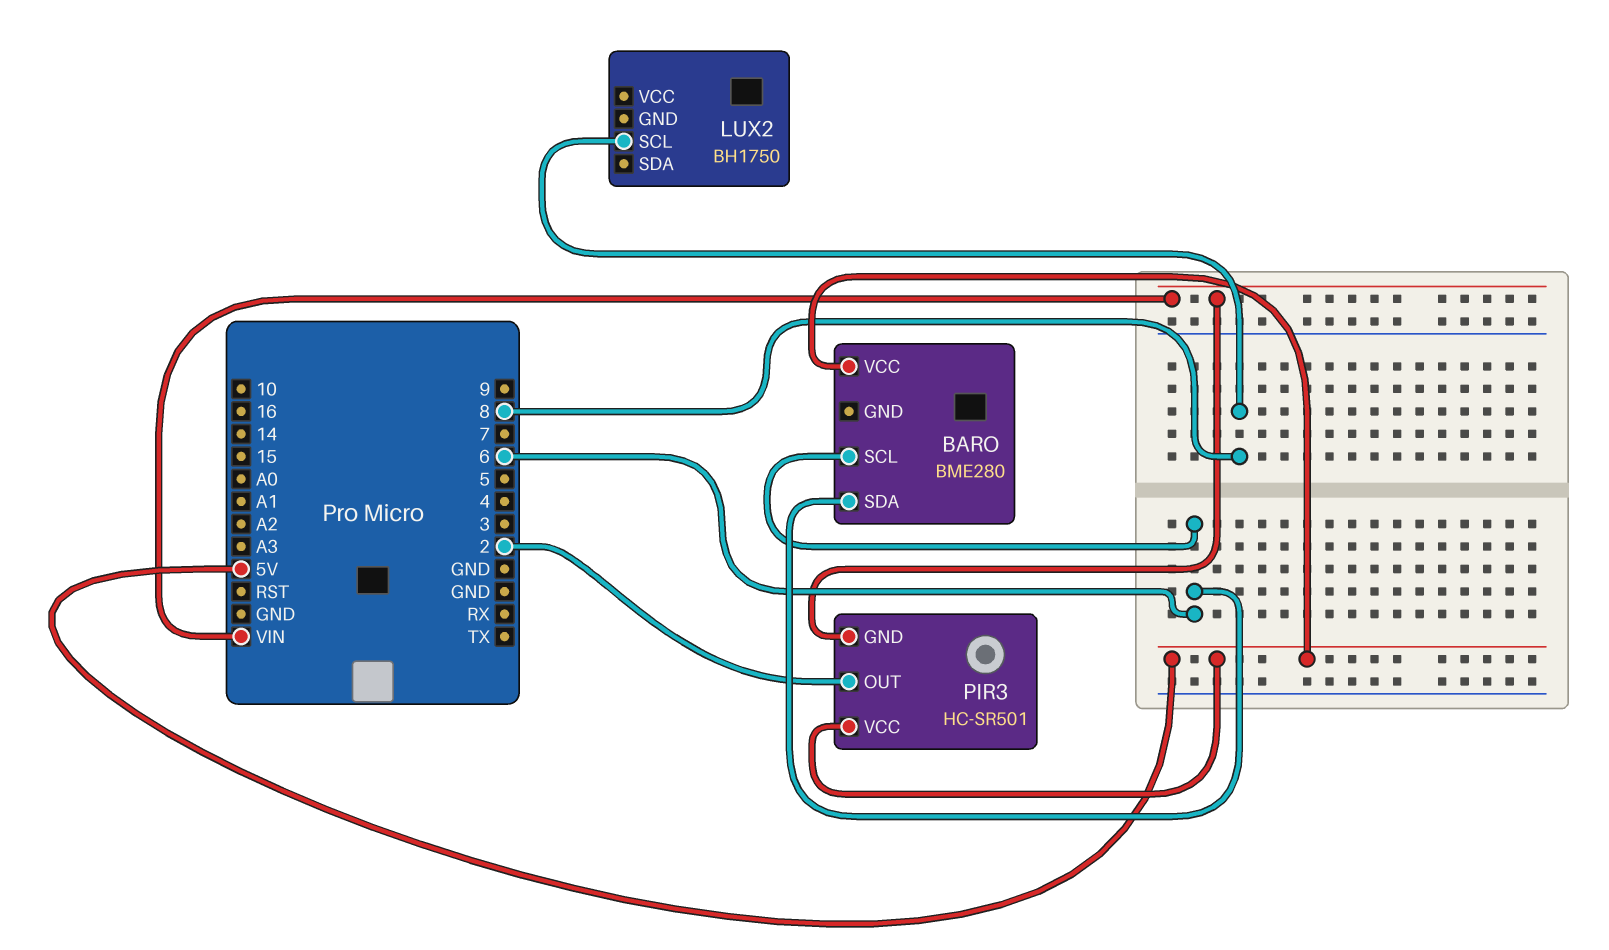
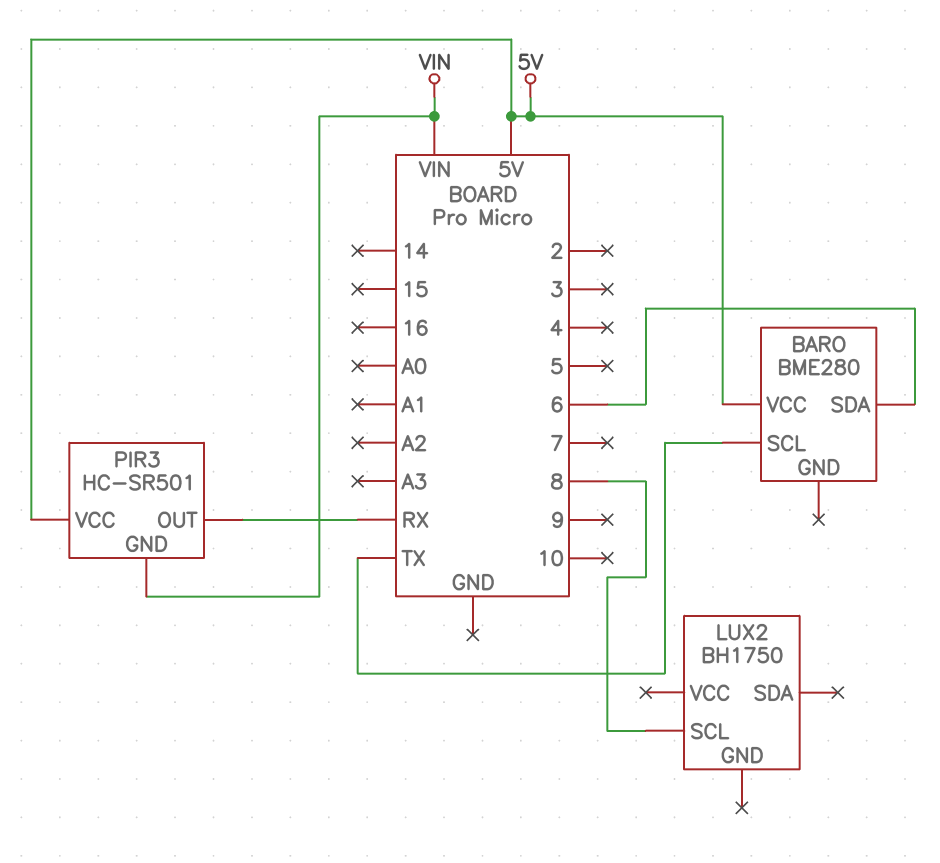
BARO pin SCL: 6 -> TX
PIR3 pin OUT: 2 -> RX

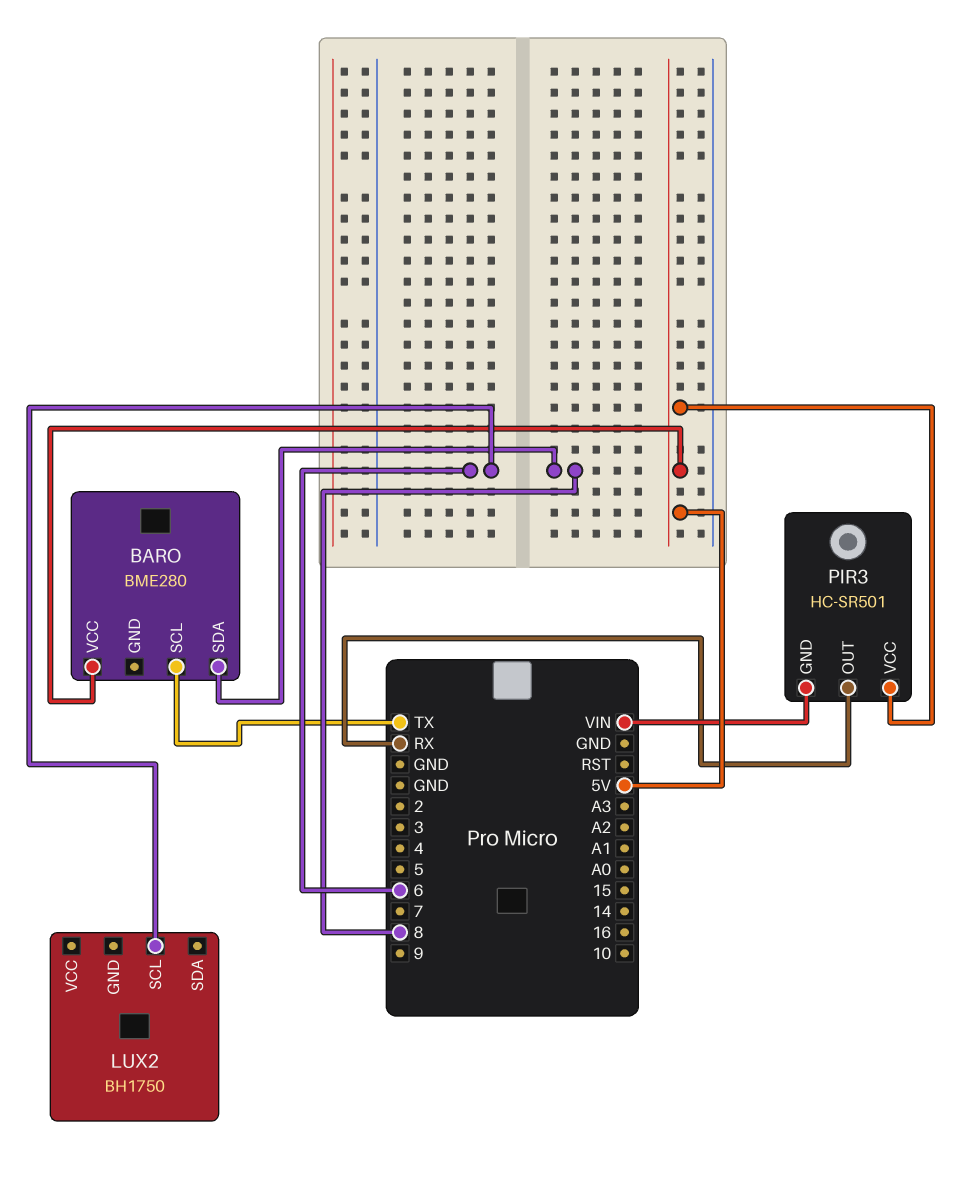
BARO pin SDA: 6 -> 8
LUX2 pin SCL: 8 -> 6

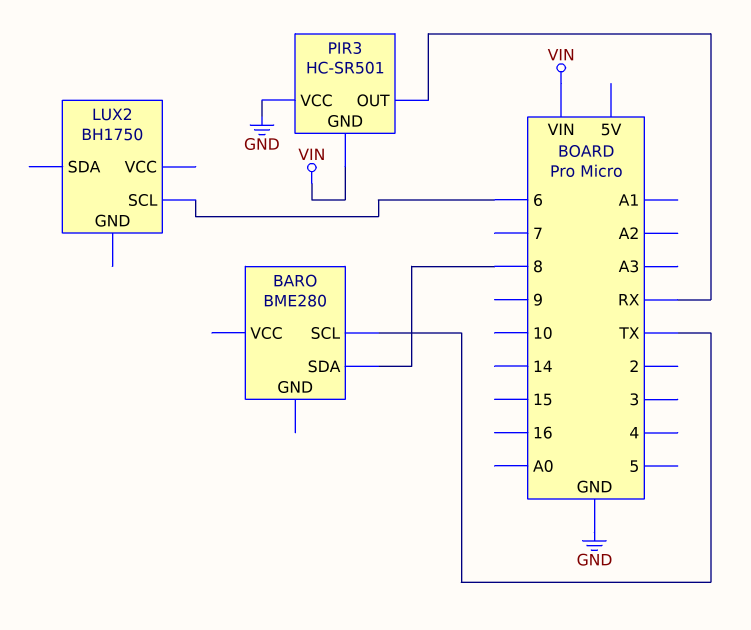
BARO pin VCC: 5V -> none
PIR3 pin VCC: 5V -> GND

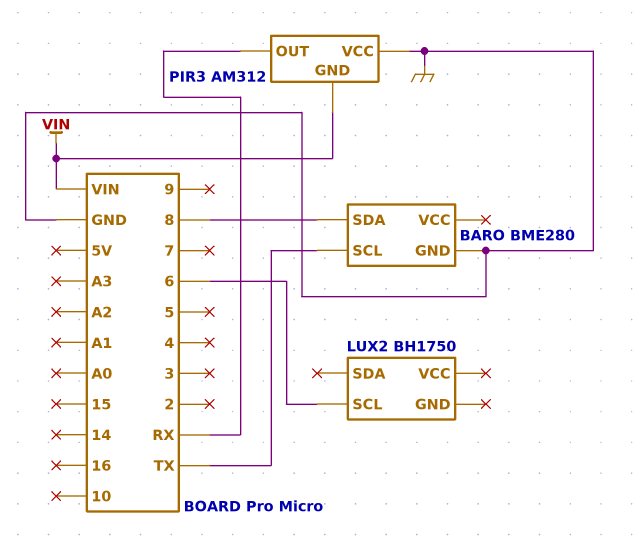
BARO pin GND: none -> GND
PIR3: HC-SR501 -> AM312

